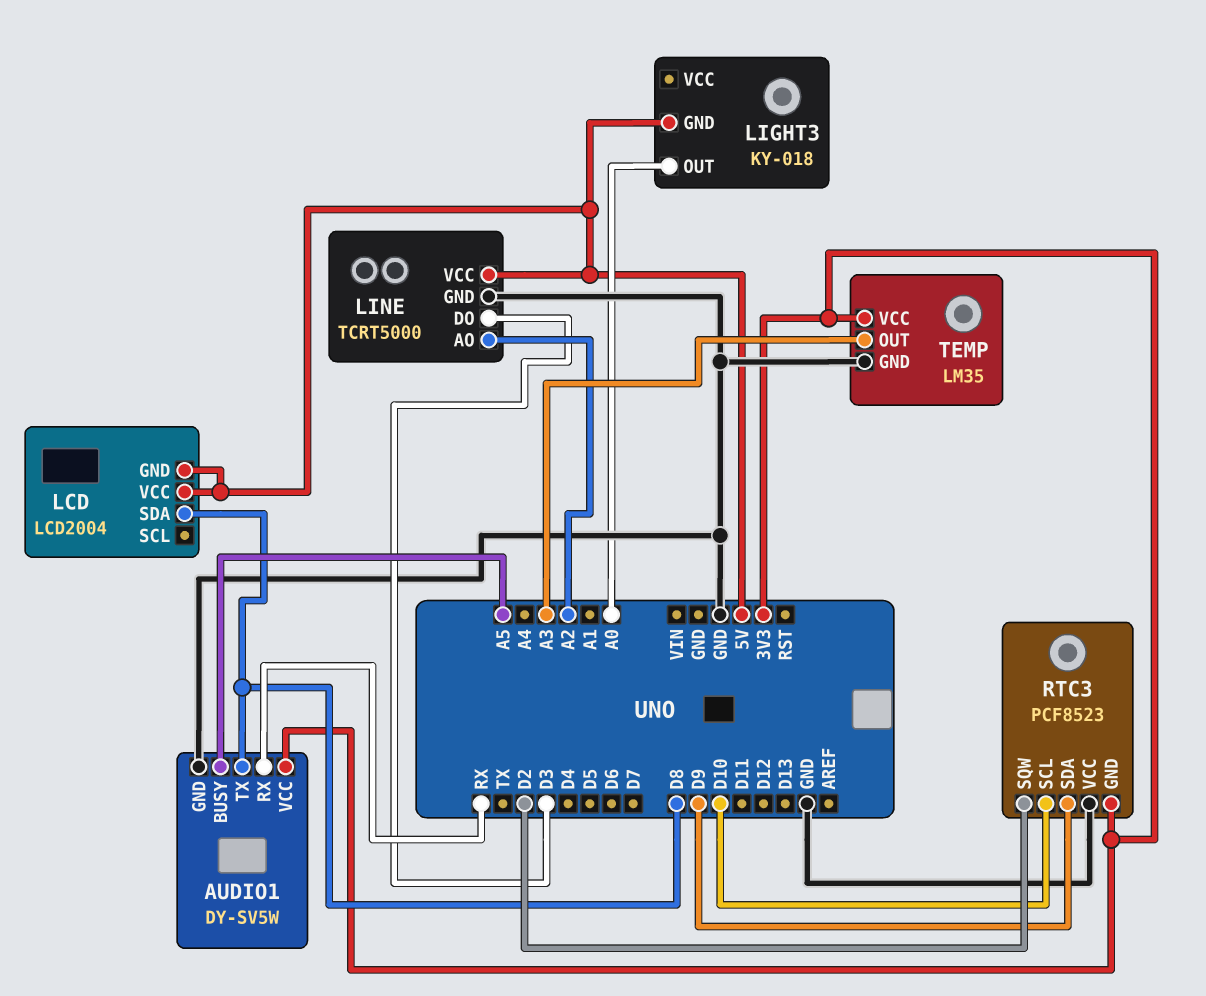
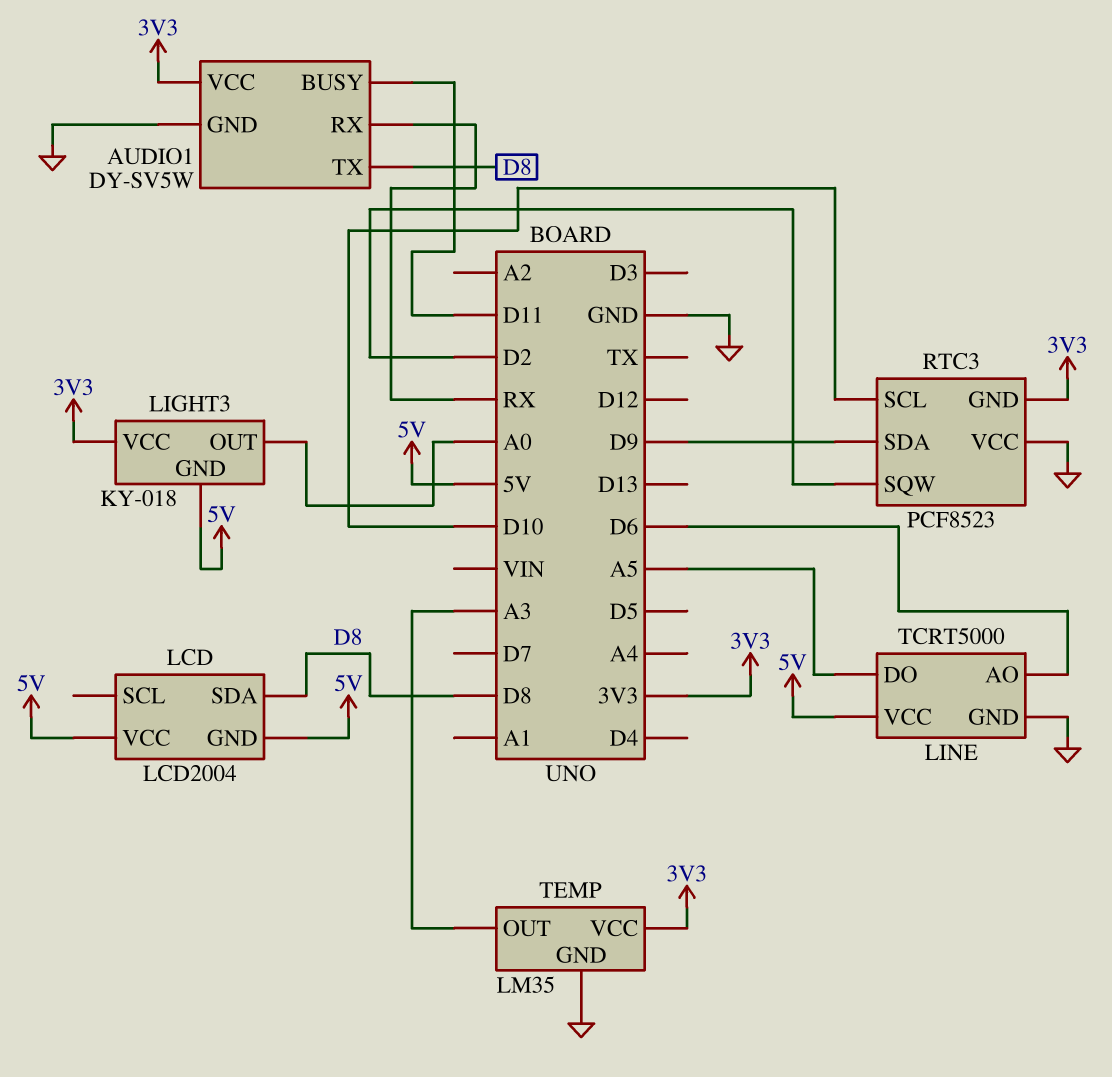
AUDIO1 pin BUSY: A5 -> D11
LIGHT3 pin VCC: none -> 3V3
LINE pin AO: A2 -> D6
LINE pin DO: D3 -> A5

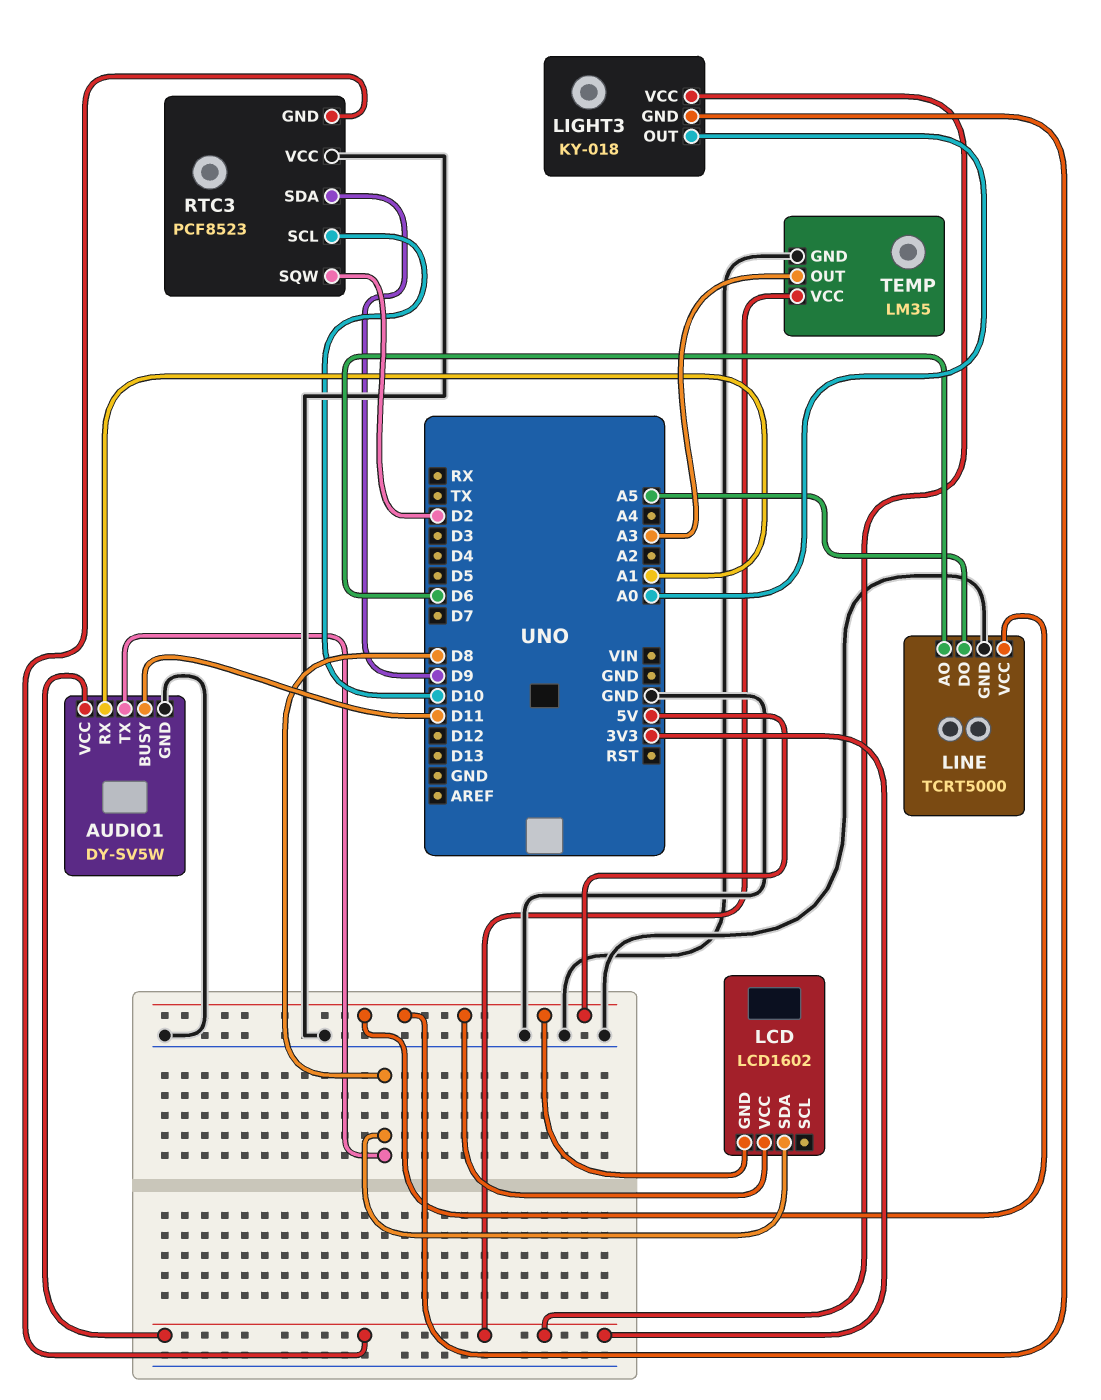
AUDIO1 pin RX: RX -> A1
LCD: LCD2004 -> LCD1602

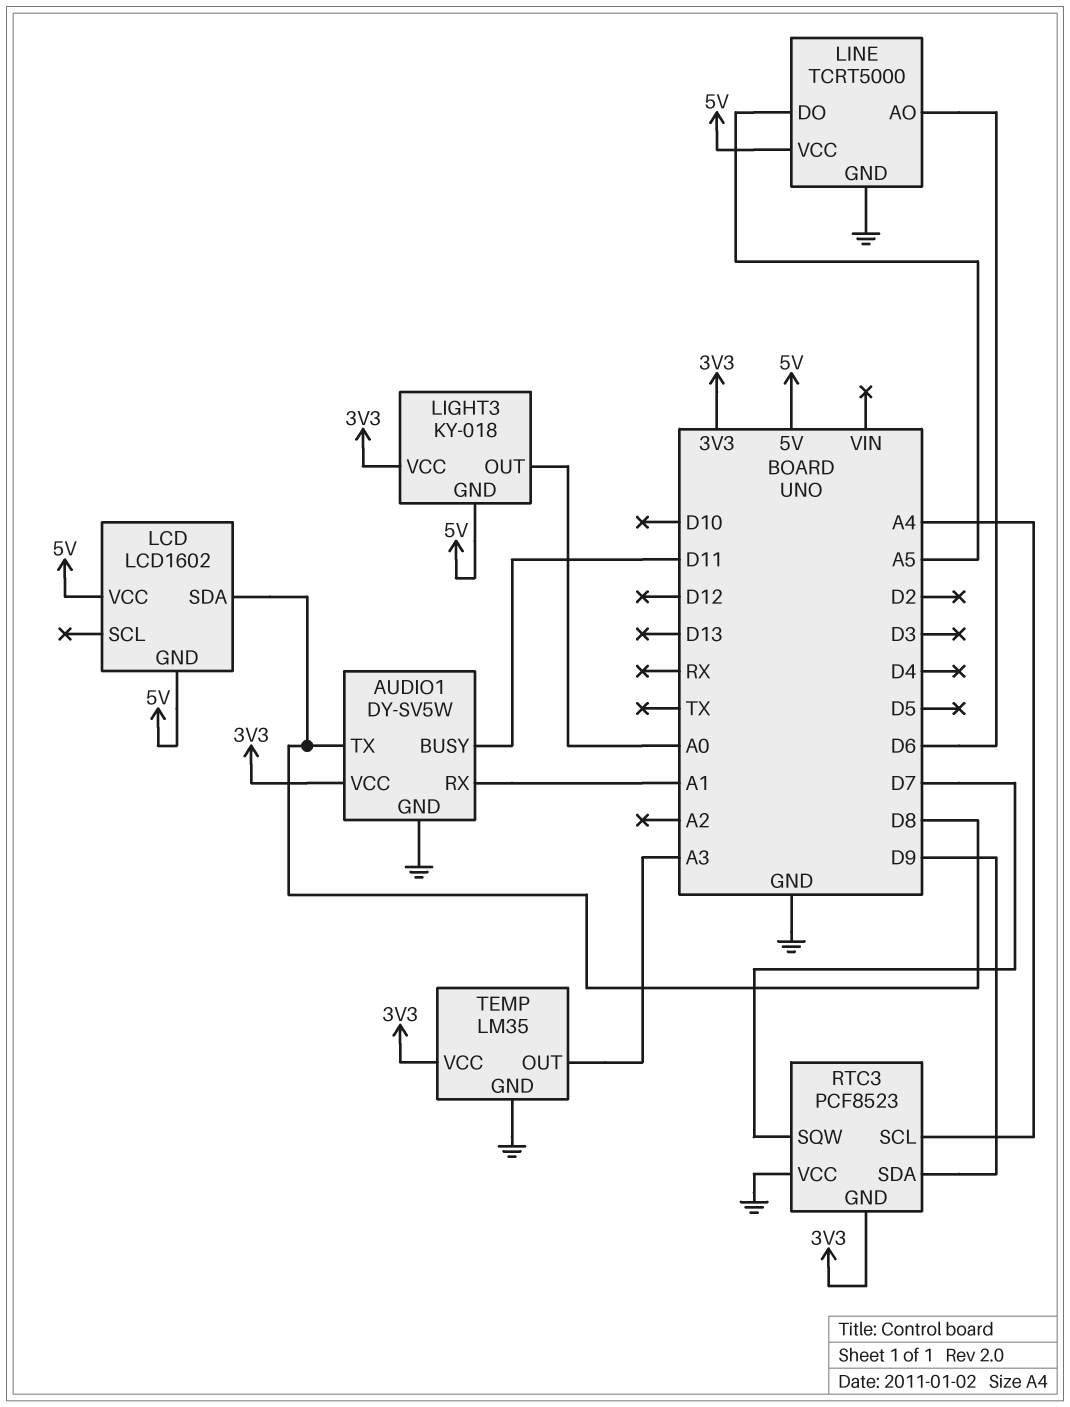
RTC3 pin SCL: D10 -> A4
RTC3 pin SQW: D2 -> D7

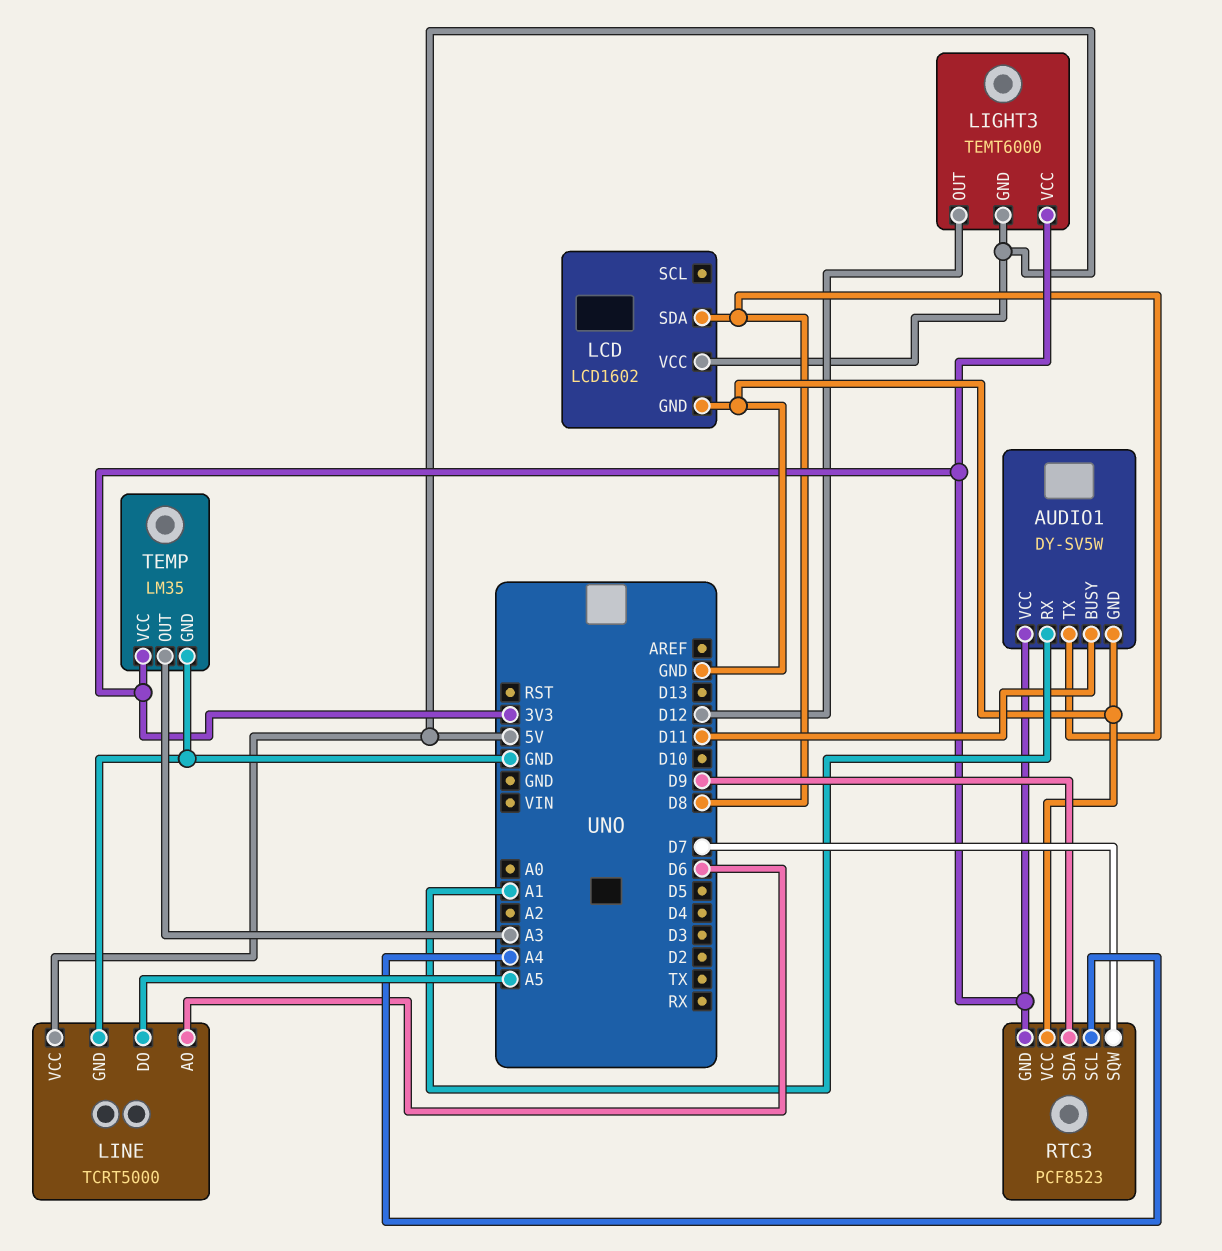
LCD pin GND: 5V -> GND
LIGHT3: KY-018 -> TEMT6000
LIGHT3 pin OUT: A0 -> D12

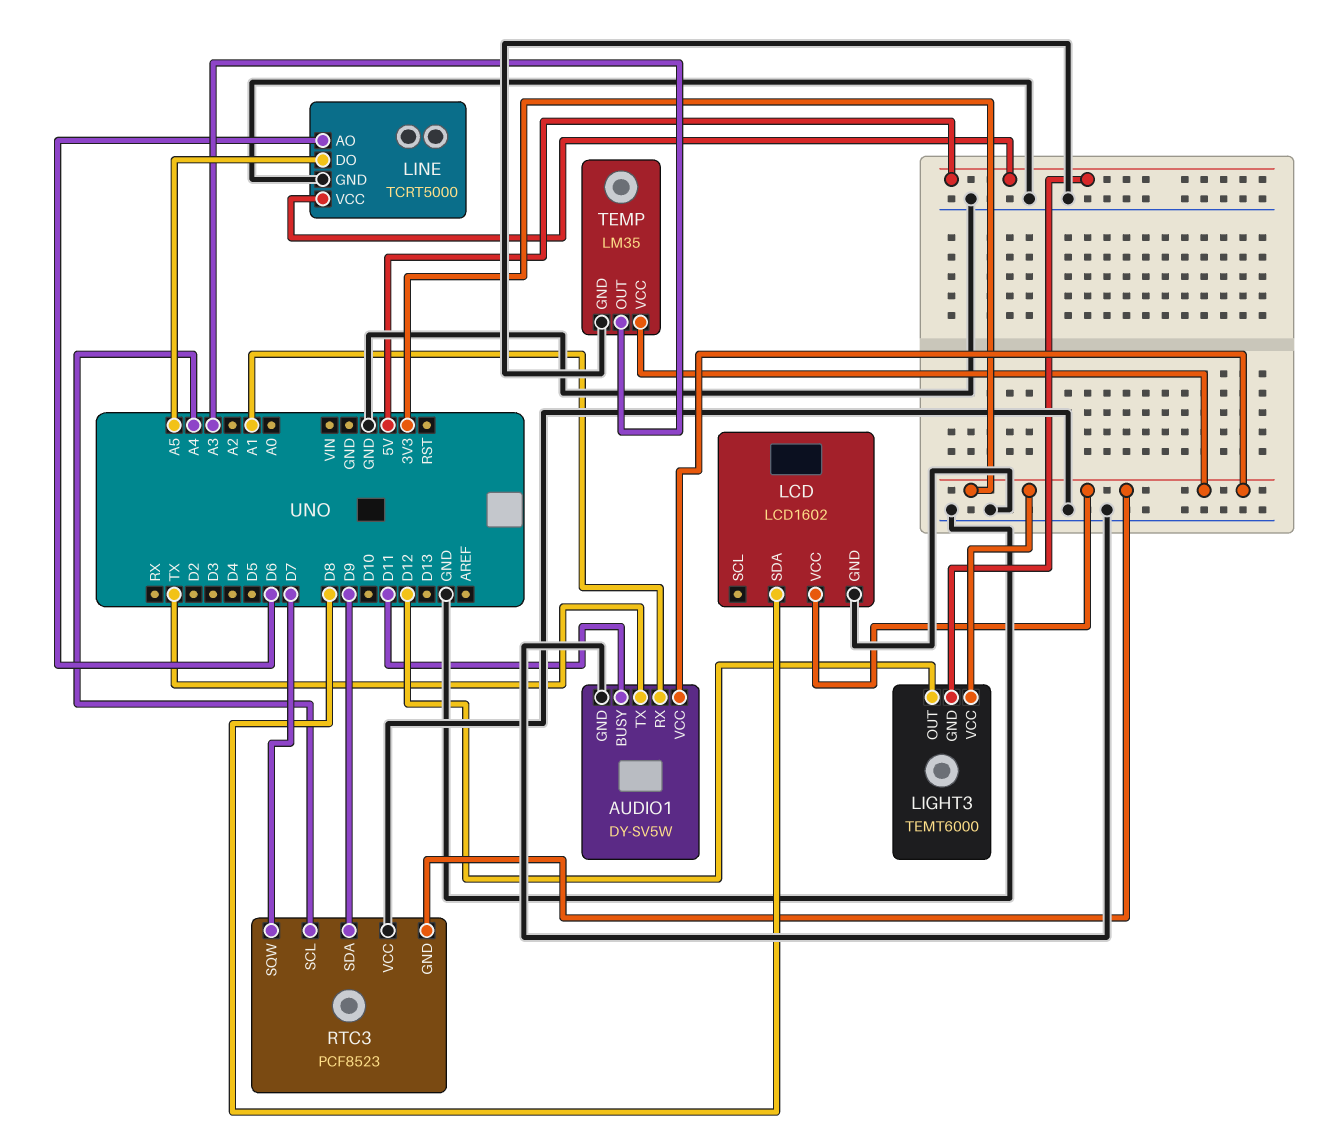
AUDIO1 pin TX: D8 -> TX
LCD pin VCC: 5V -> 3V3

